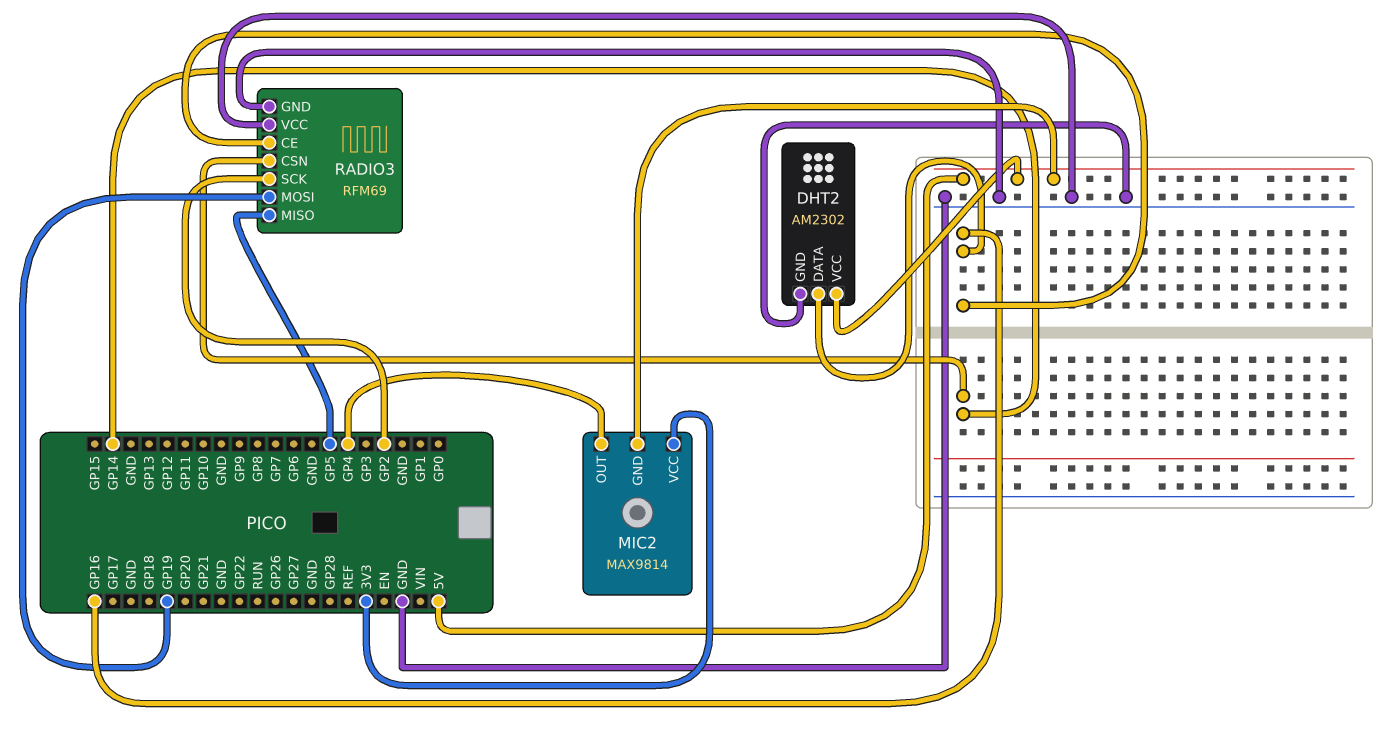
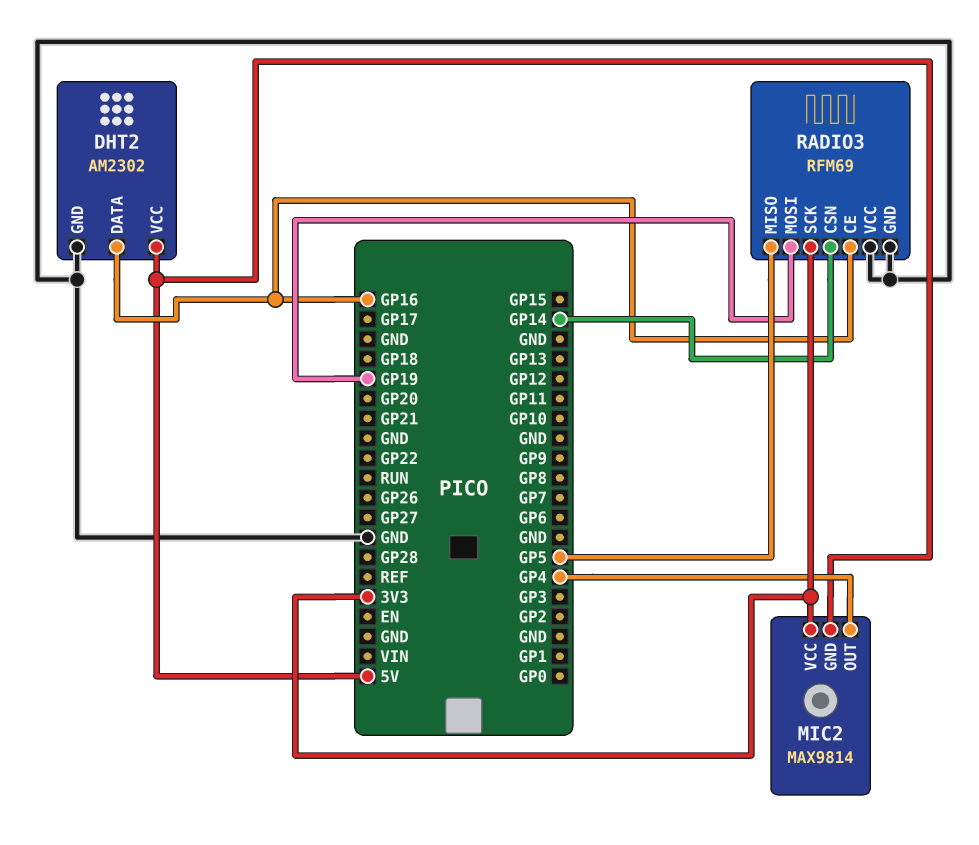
RADIO3 pin SCK: GP2 -> 3V3

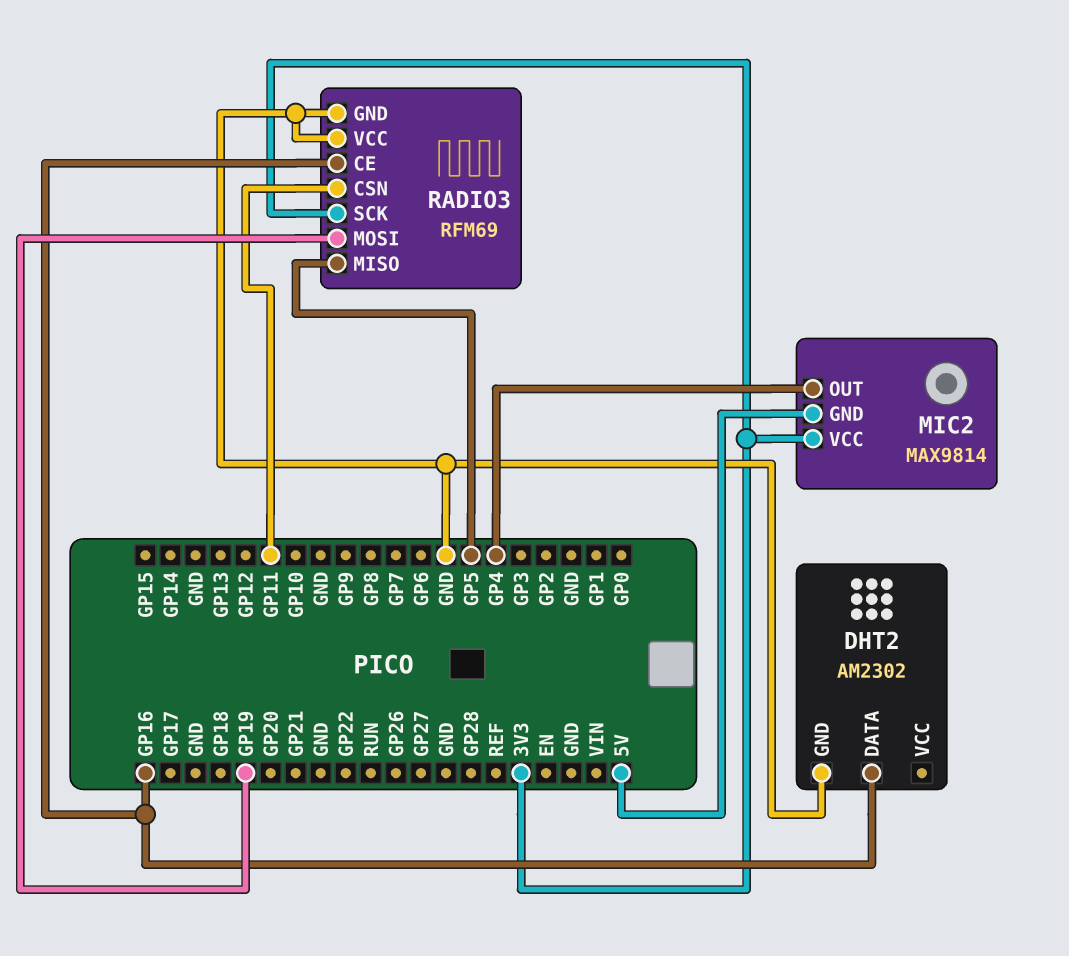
DHT2 pin VCC: 5V -> none
RADIO3 pin CSN: GP14 -> GP11

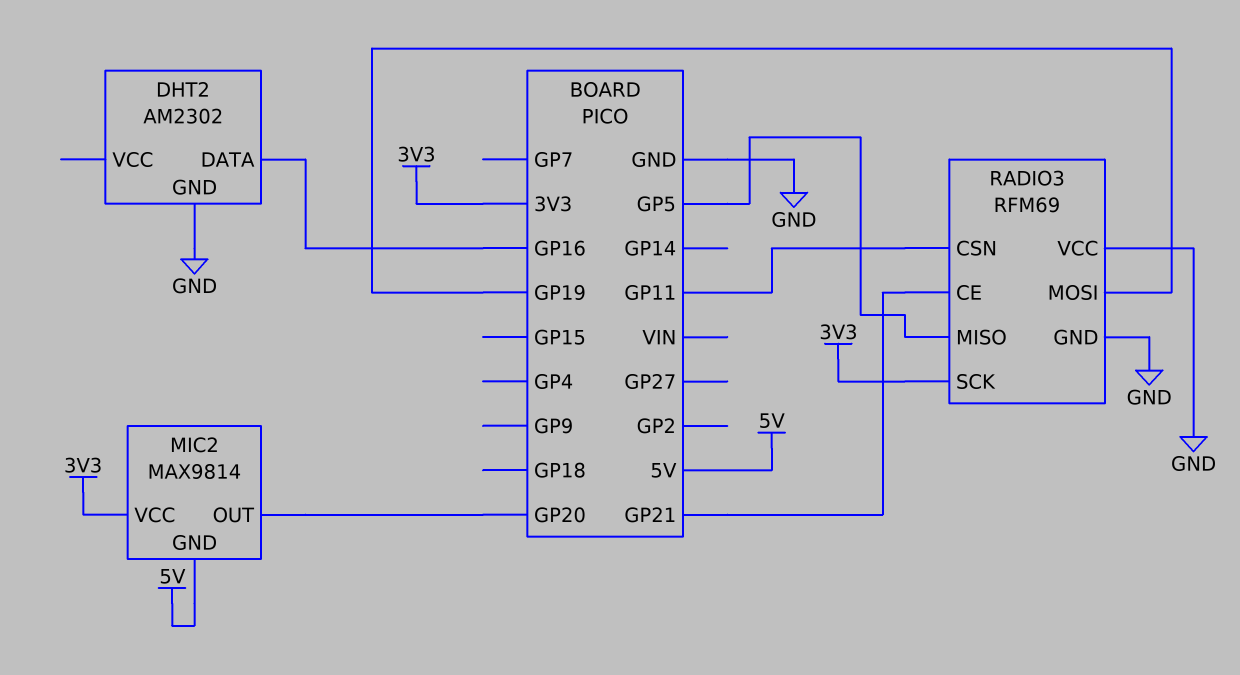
MIC2 pin OUT: GP4 -> GP20
RADIO3 pin CE: GP16 -> GP21

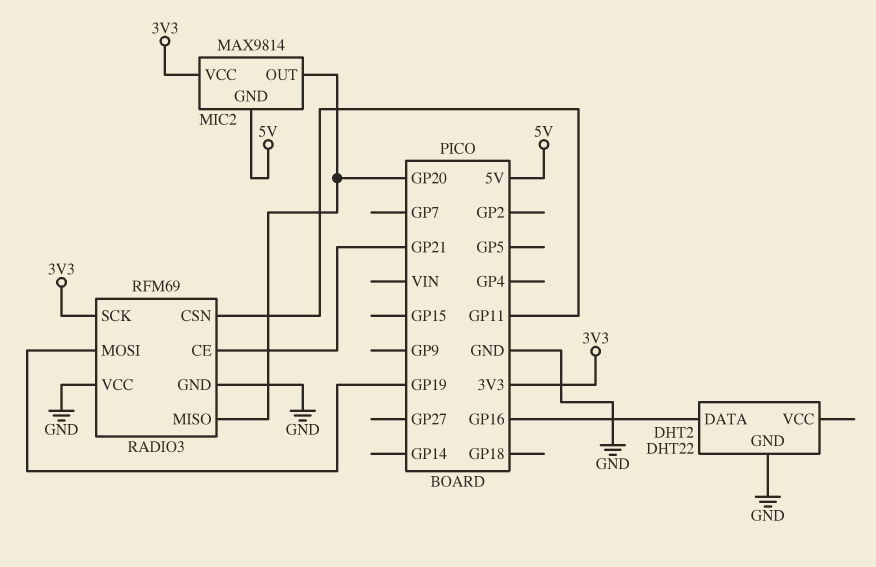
DHT2: AM2302 -> DHT22
RADIO3 pin MISO: GP5 -> GP20

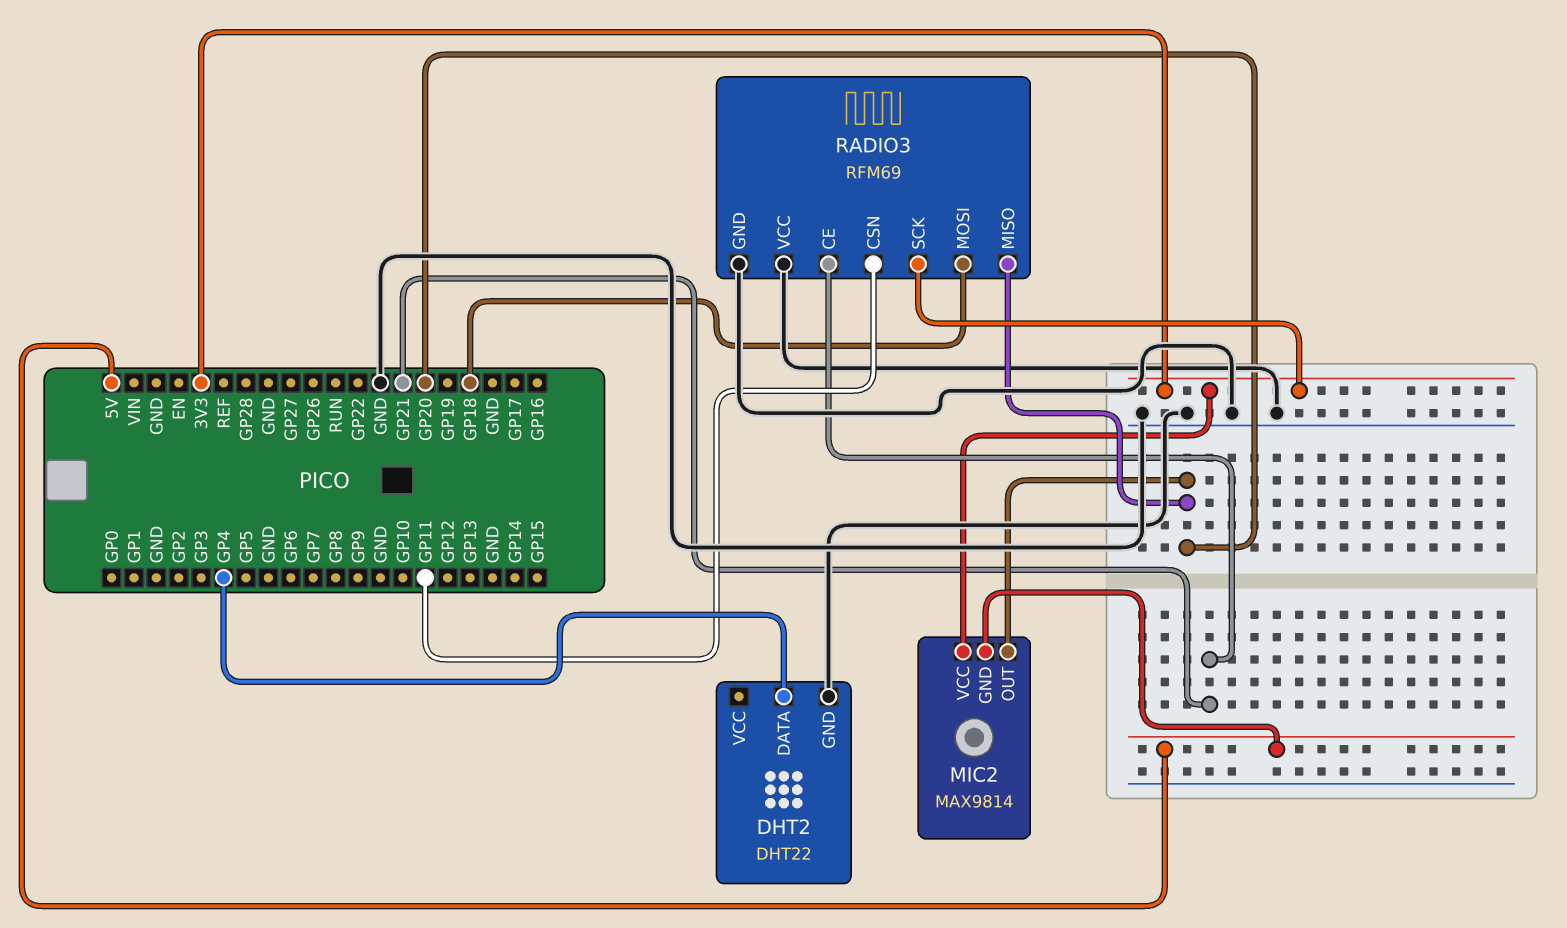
DHT2 pin DATA: GP16 -> GP4
RADIO3 pin MOSI: GP19 -> GP18

